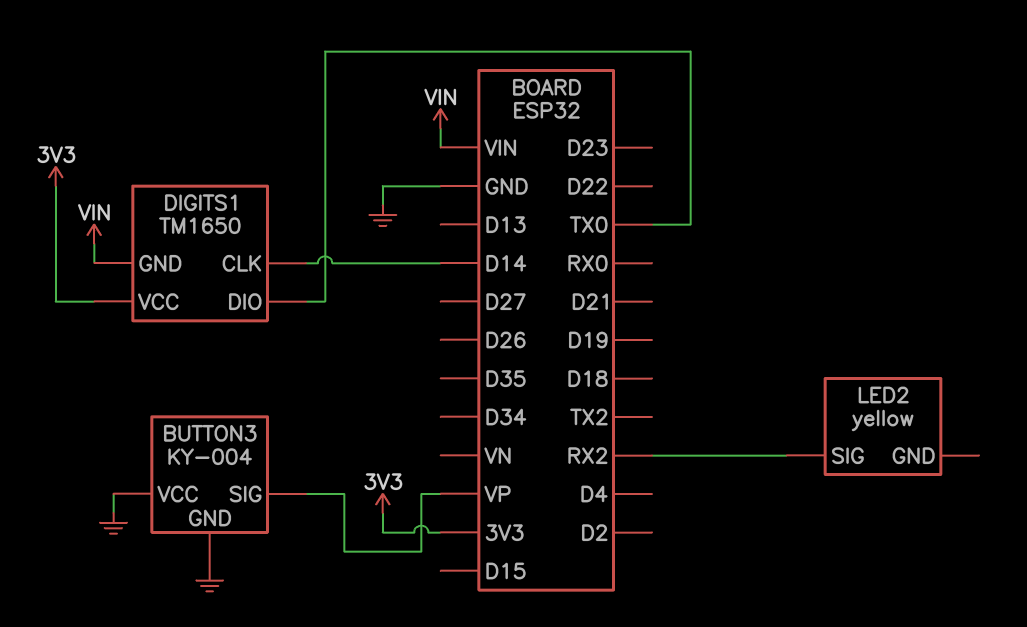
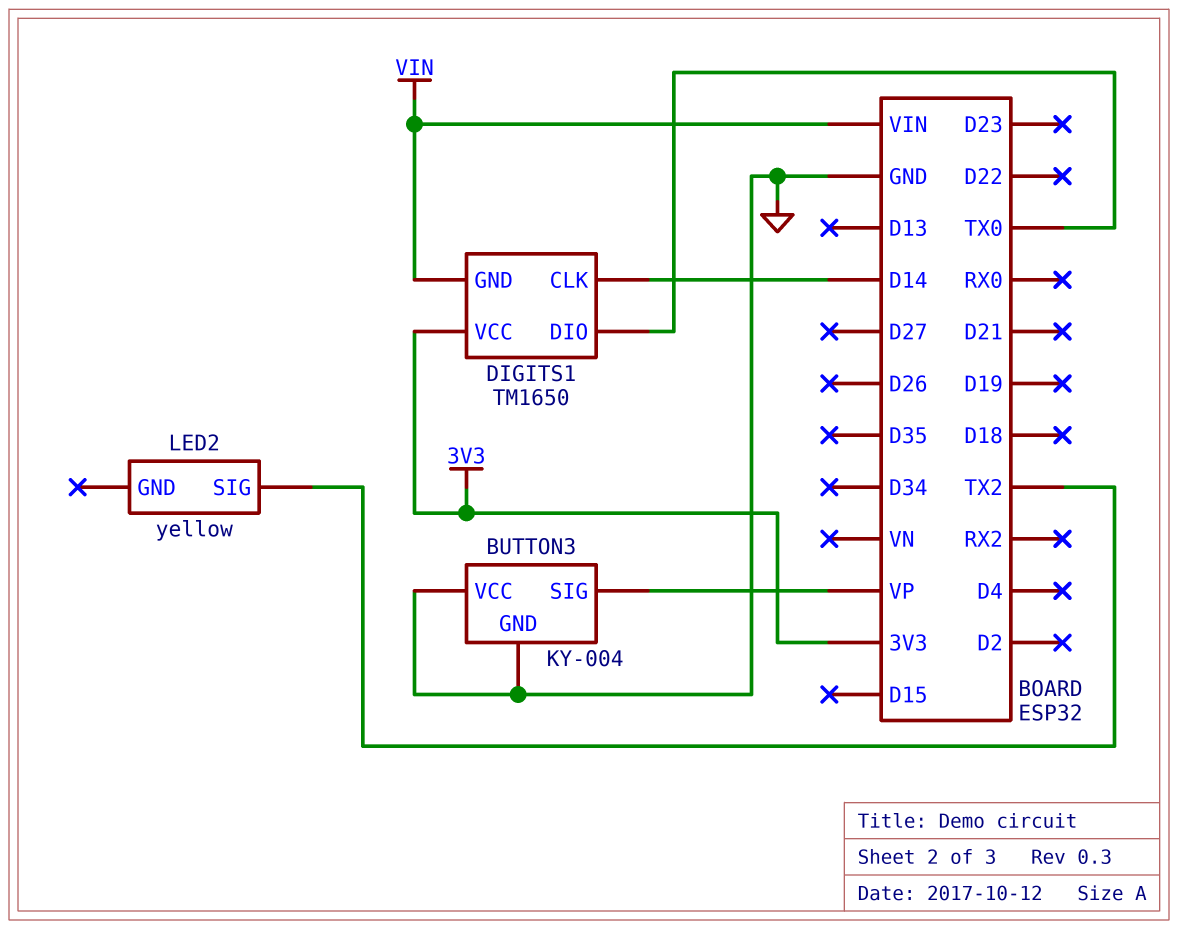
LED2 pin SIG: RX2 -> TX2

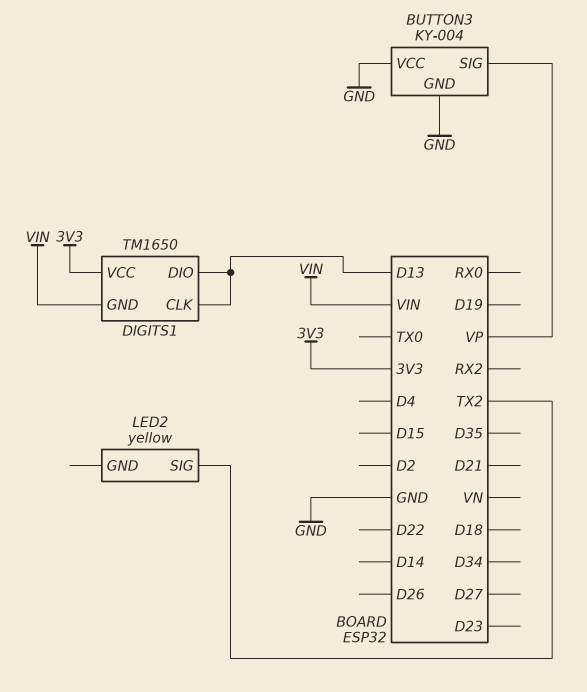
DIGITS1 pin CLK: D14 -> D13
DIGITS1 pin DIO: TX0 -> D13

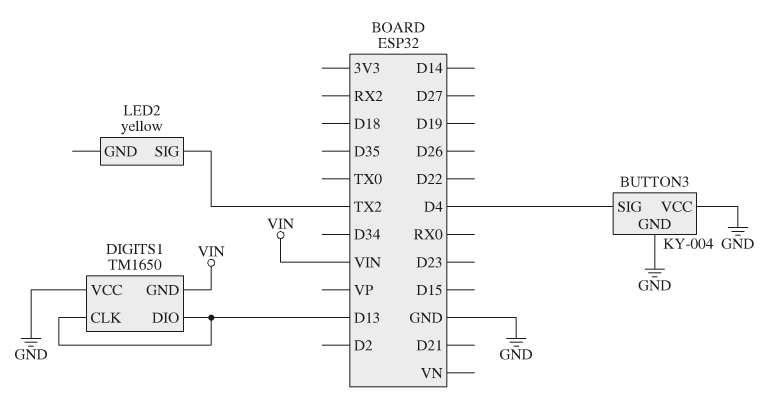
BUTTON3 pin SIG: VP -> D4
DIGITS1 pin VCC: 3V3 -> GND

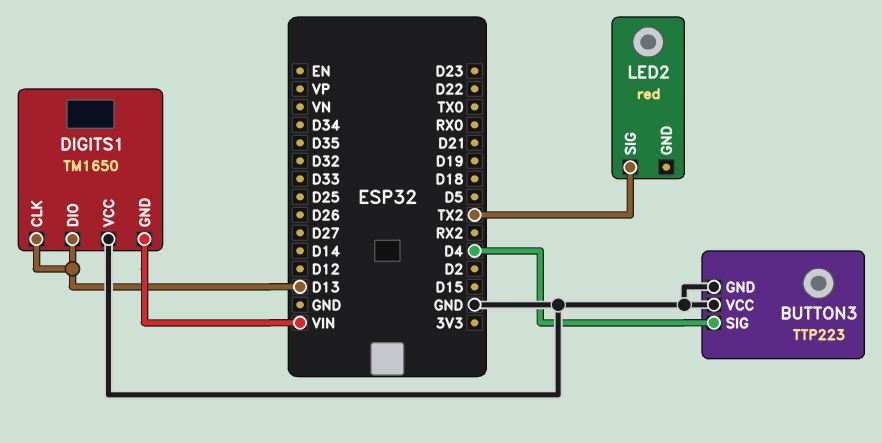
BUTTON3: KY-004 -> TTP223
LED2: yellow -> red

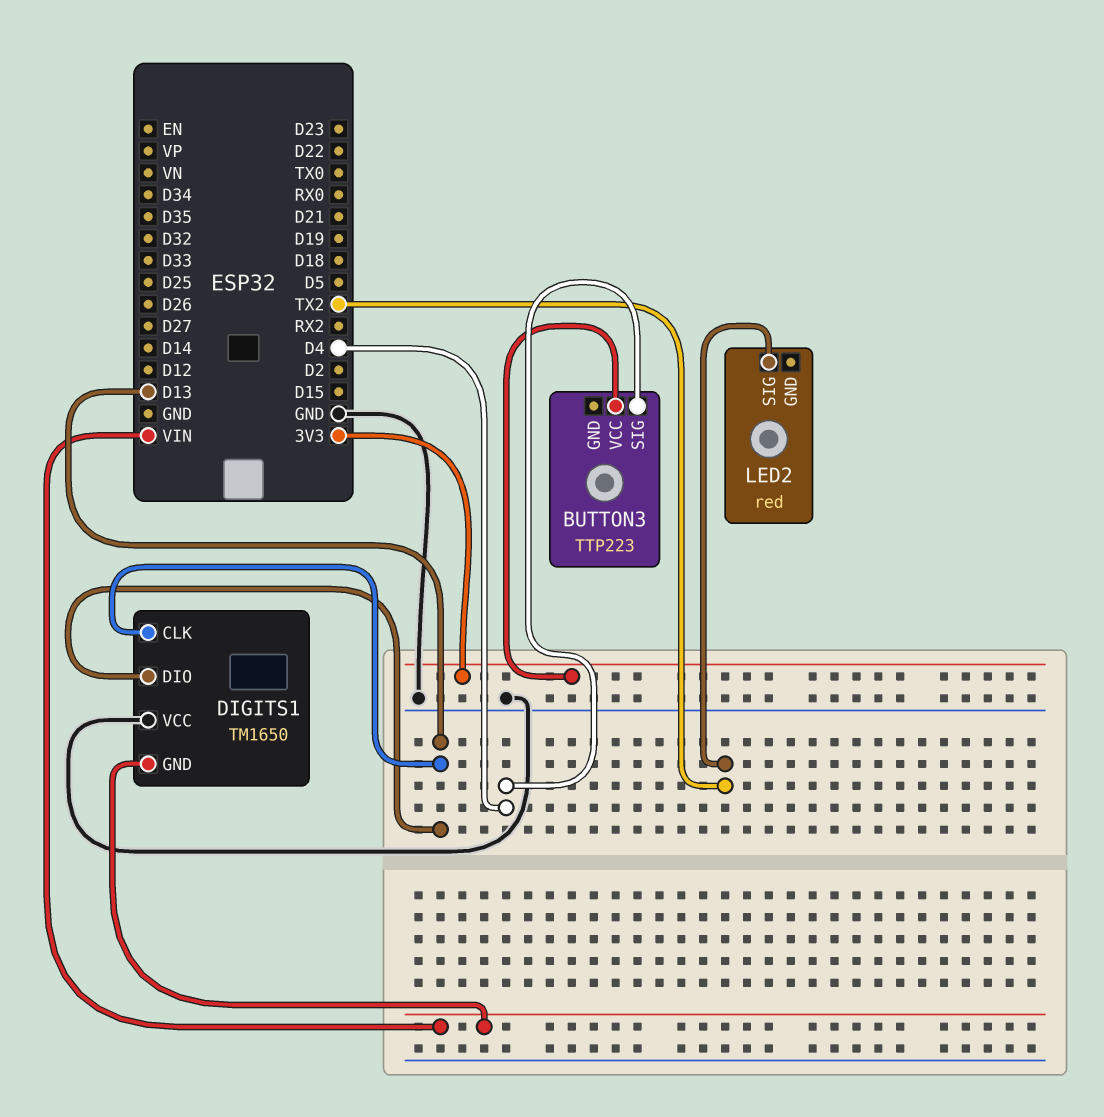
BUTTON3 pin GND: GND -> none
BUTTON3 pin VCC: GND -> 3V3

